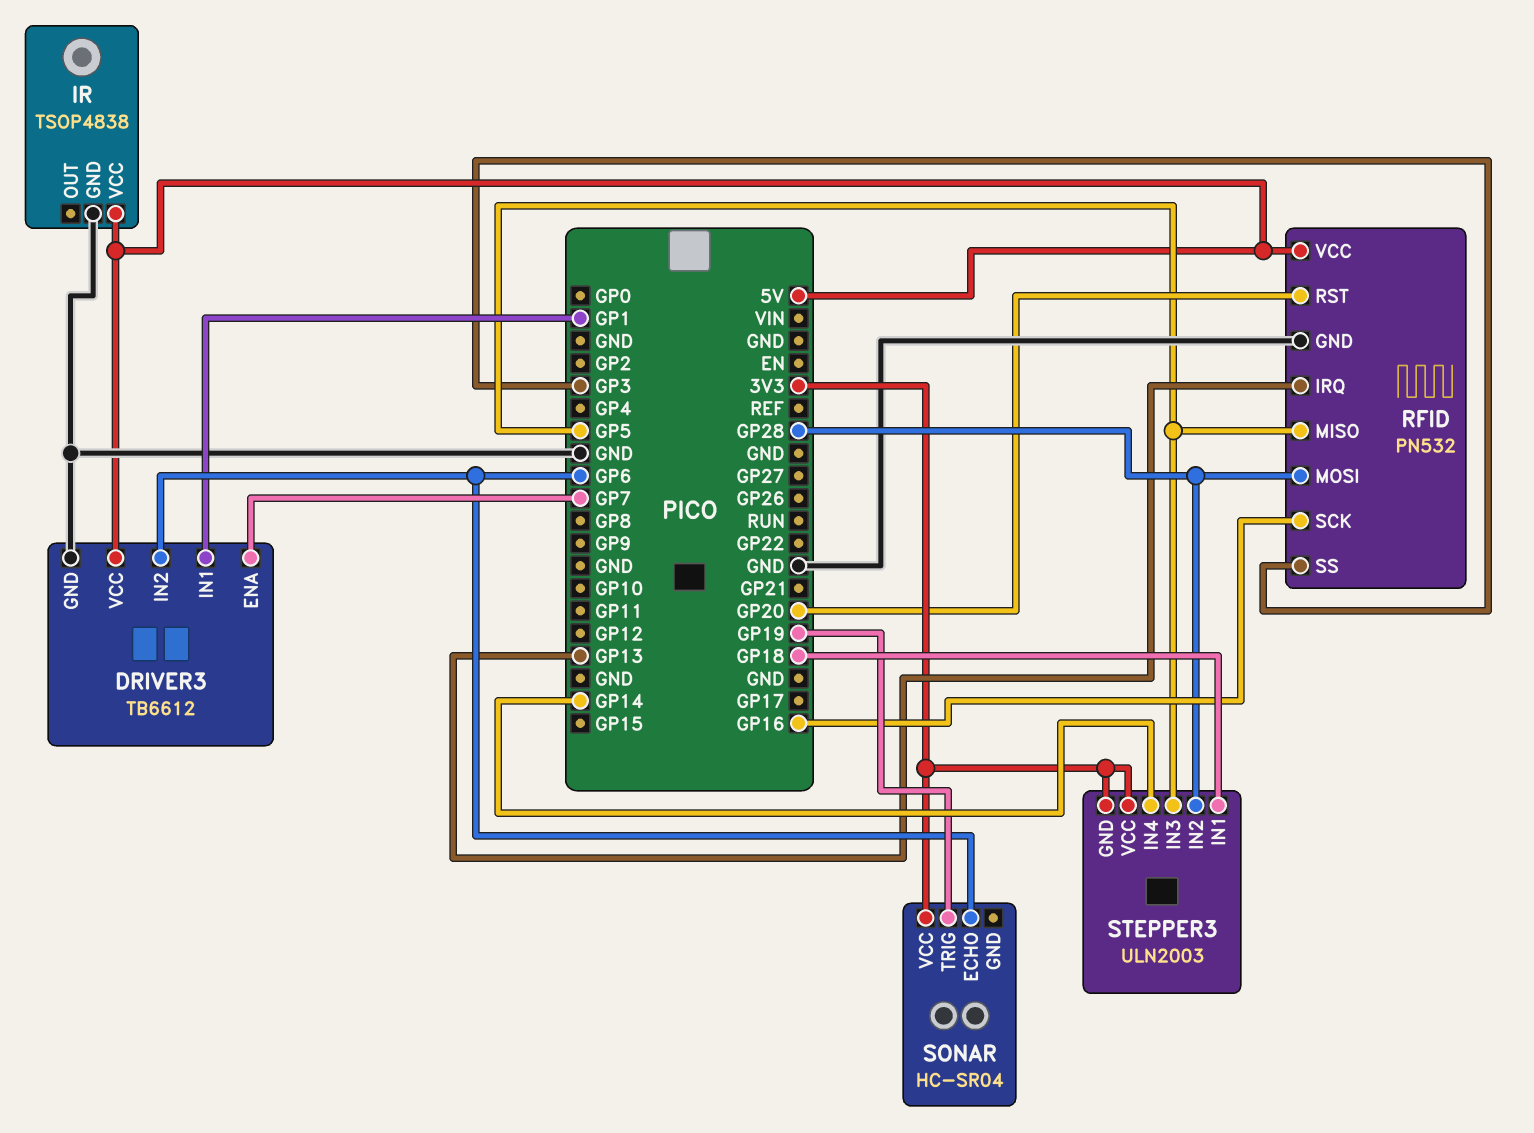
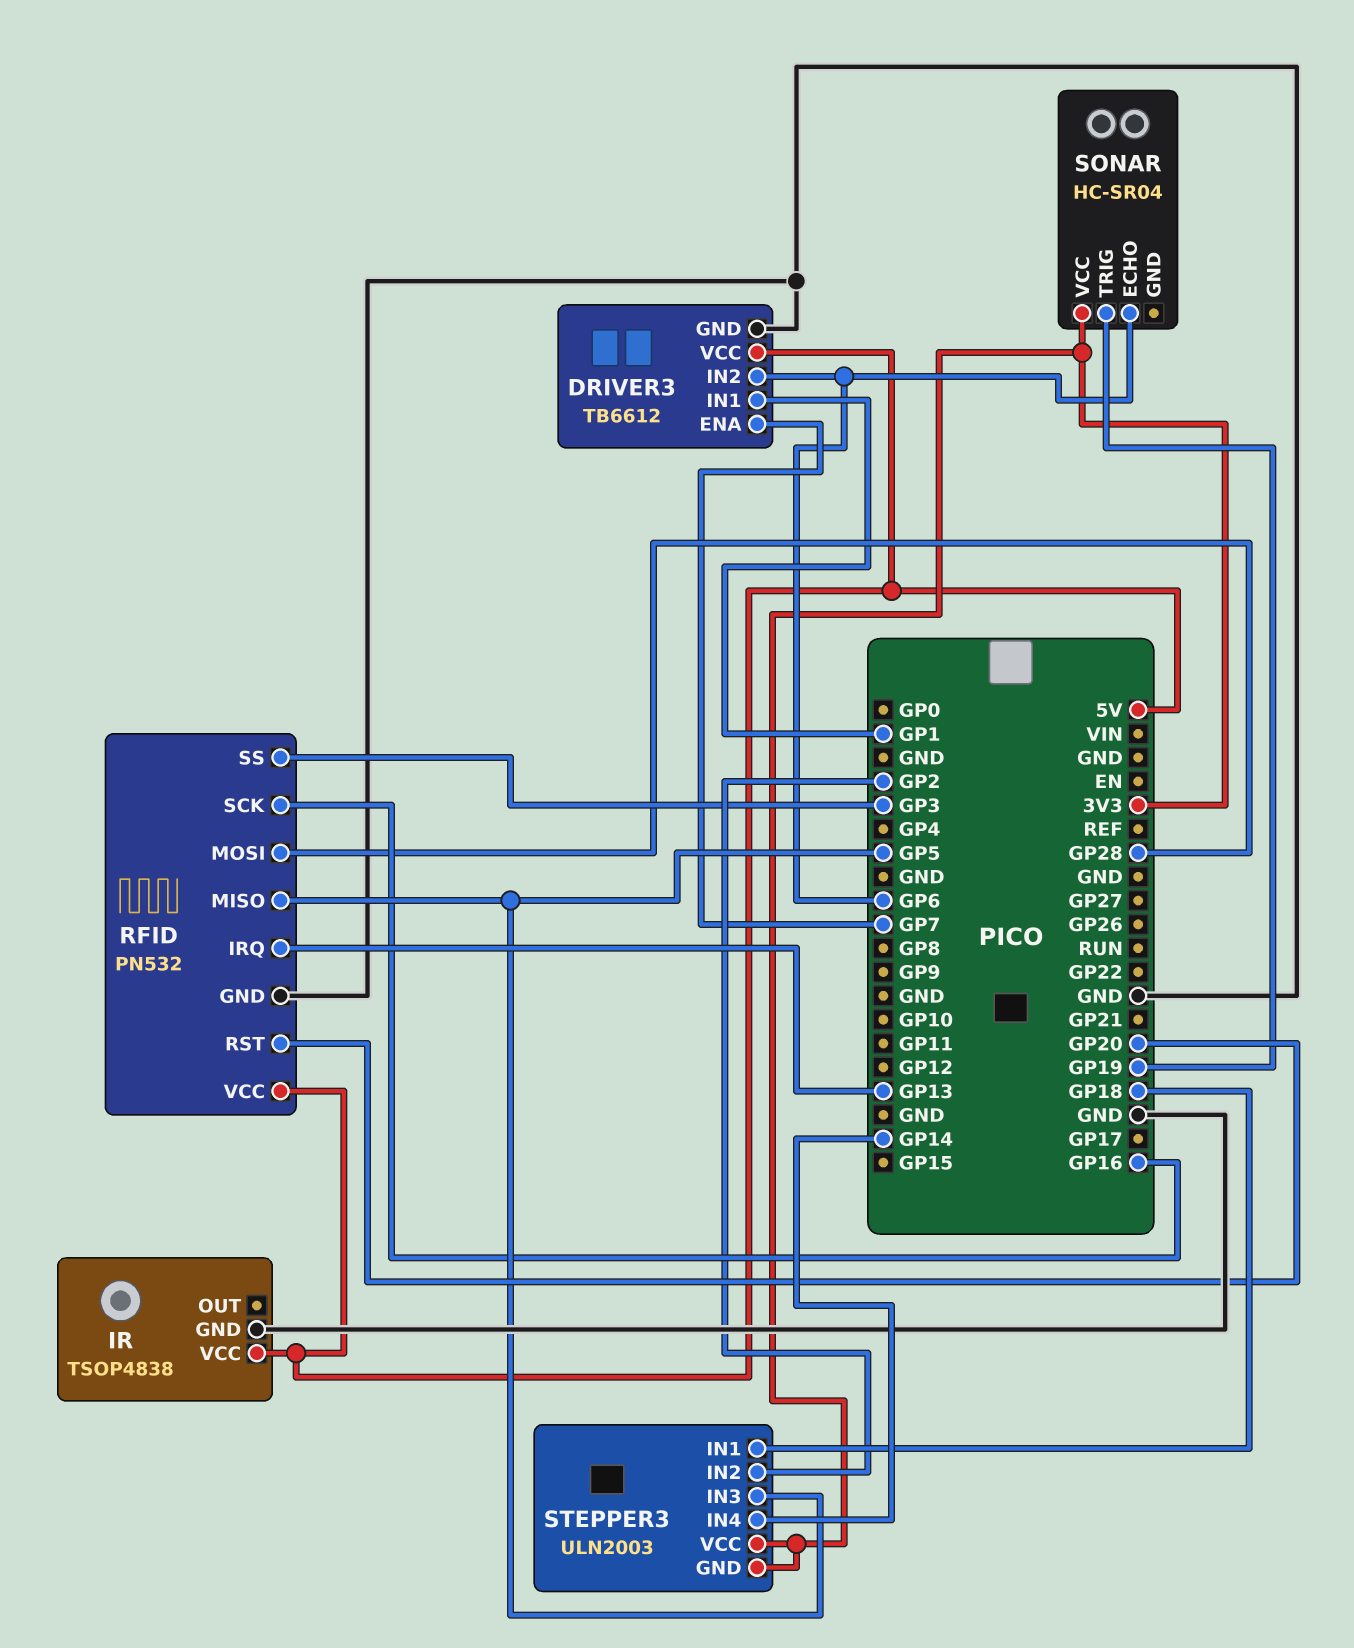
STEPPER3 pin IN2: GP28 -> GP2

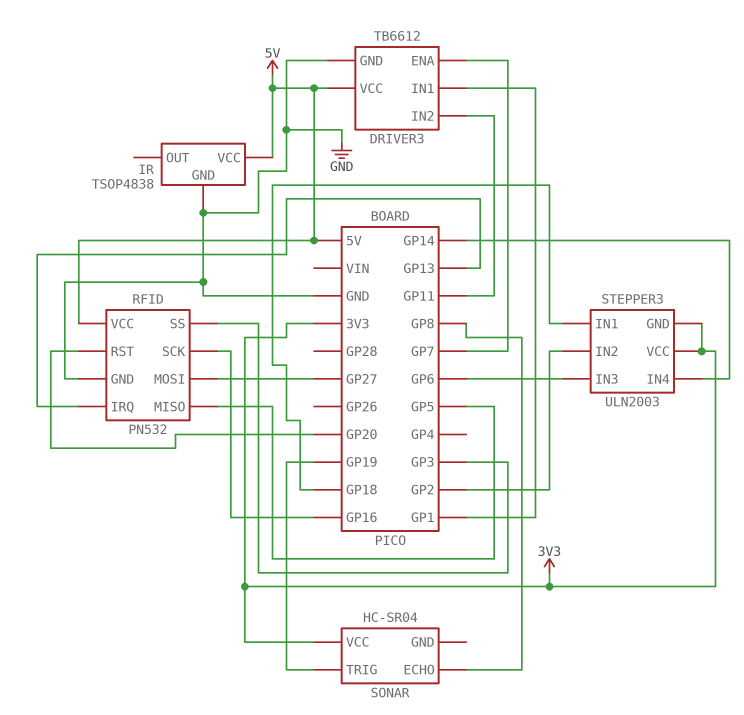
DRIVER3 pin IN2: GP6 -> GP11
RFID pin MOSI: GP28 -> GP27
SONAR pin ECHO: GP6 -> GP8
STEPPER3 pin IN3: GP5 -> GP6

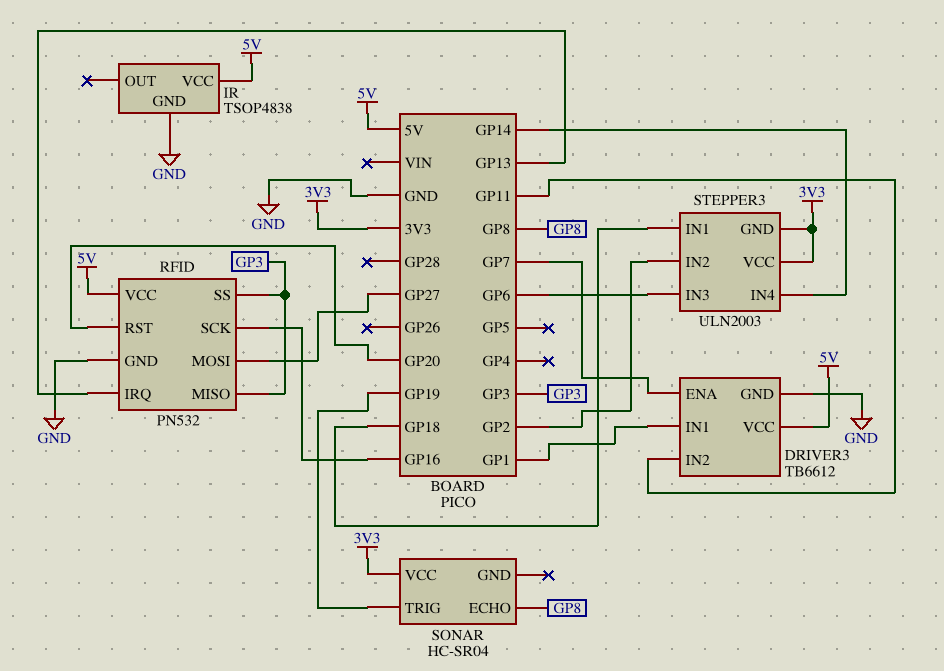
RFID pin MISO: GP5 -> GP3

